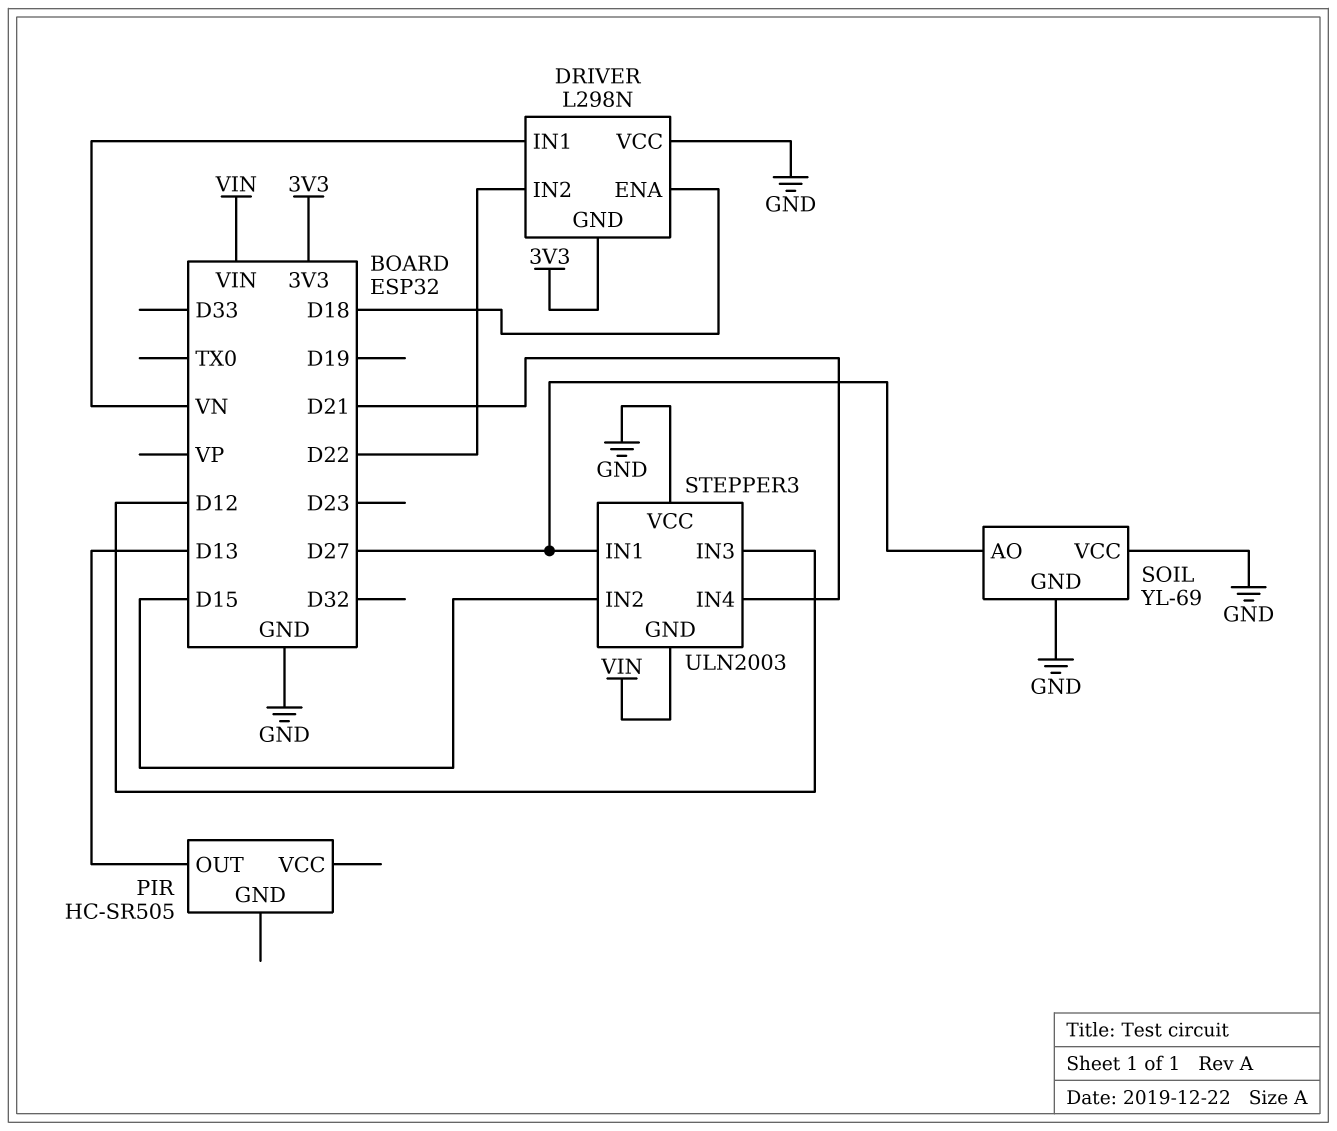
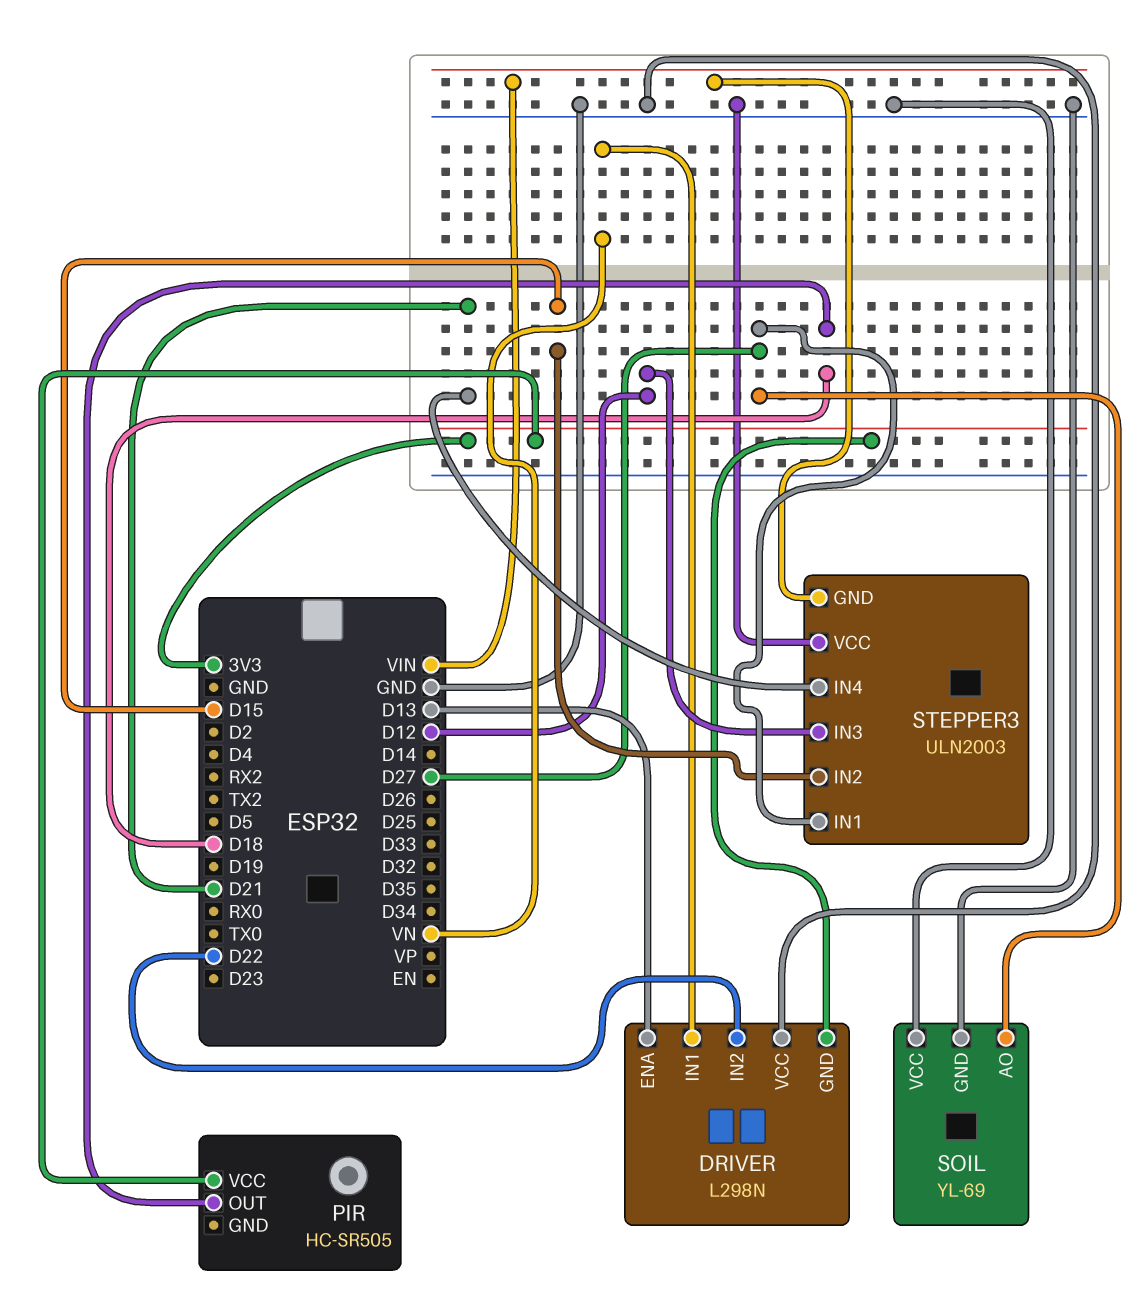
DRIVER pin ENA: D18 -> D13
PIR pin OUT: D13 -> D18
PIR pin VCC: none -> 3V3

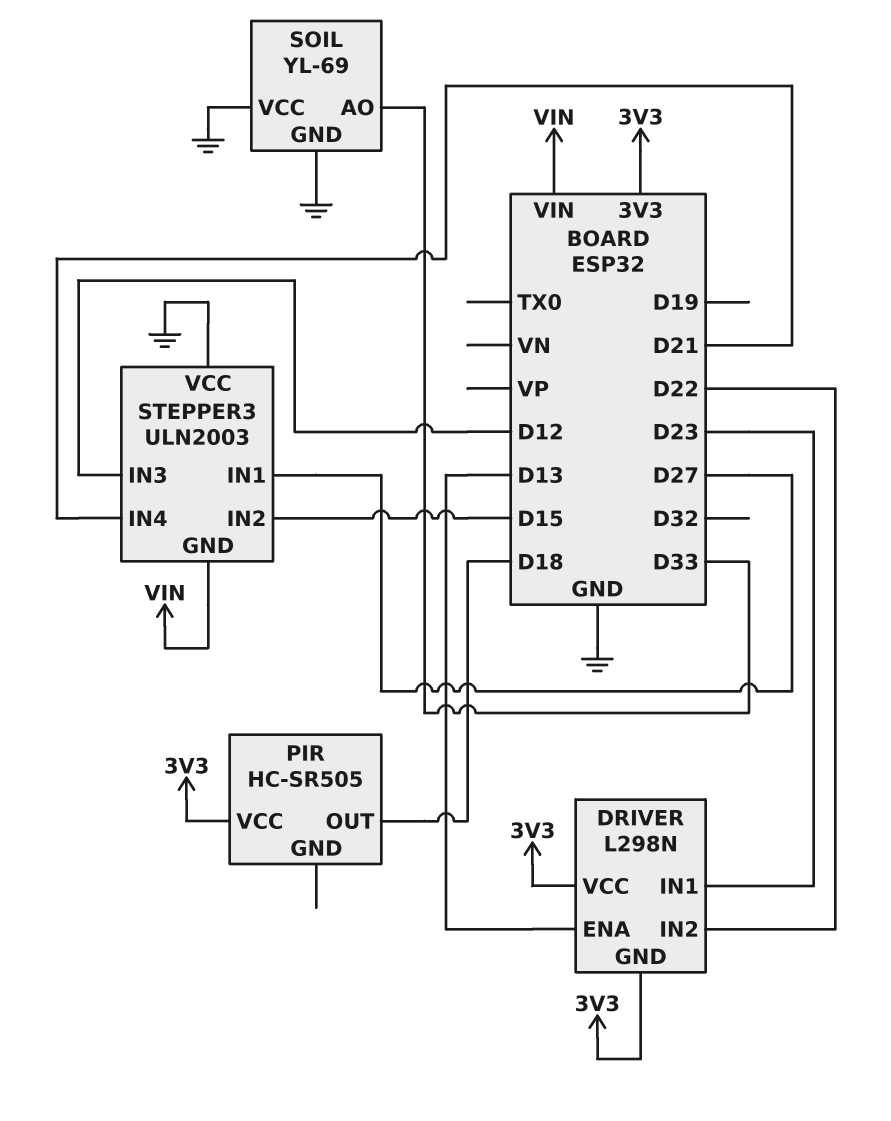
DRIVER pin IN1: VN -> D23
DRIVER pin VCC: GND -> 3V3
SOIL pin AO: D27 -> D33

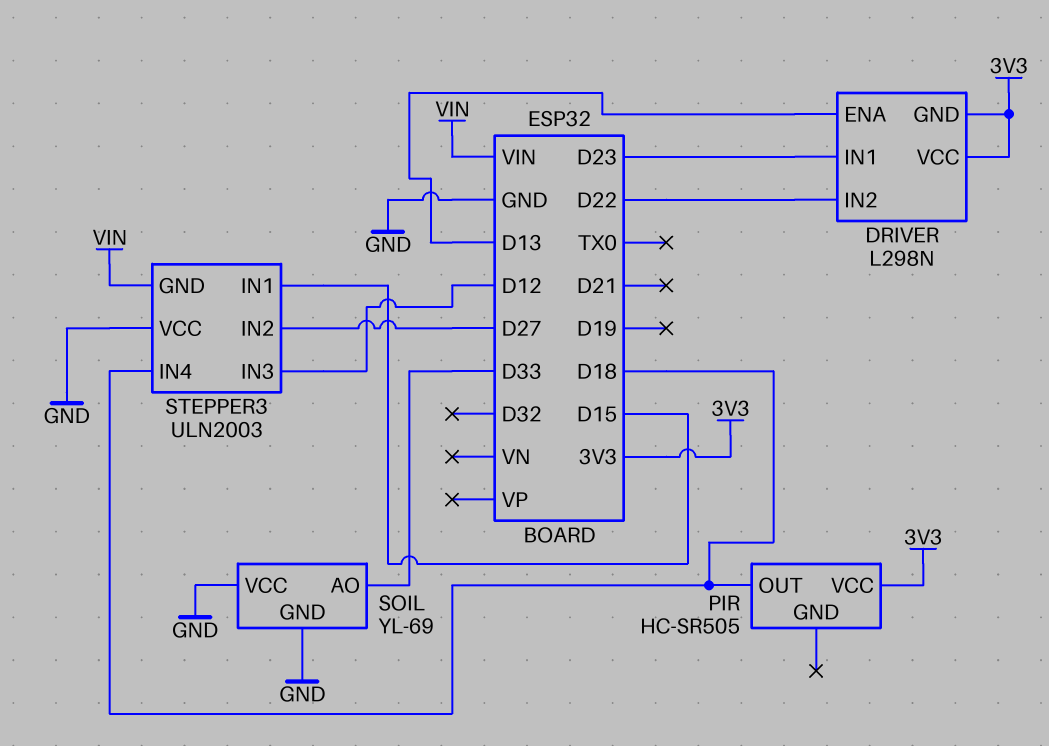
STEPPER3 pin IN1: D27 -> D15
STEPPER3 pin IN2: D15 -> D27
STEPPER3 pin IN4: D21 -> D18

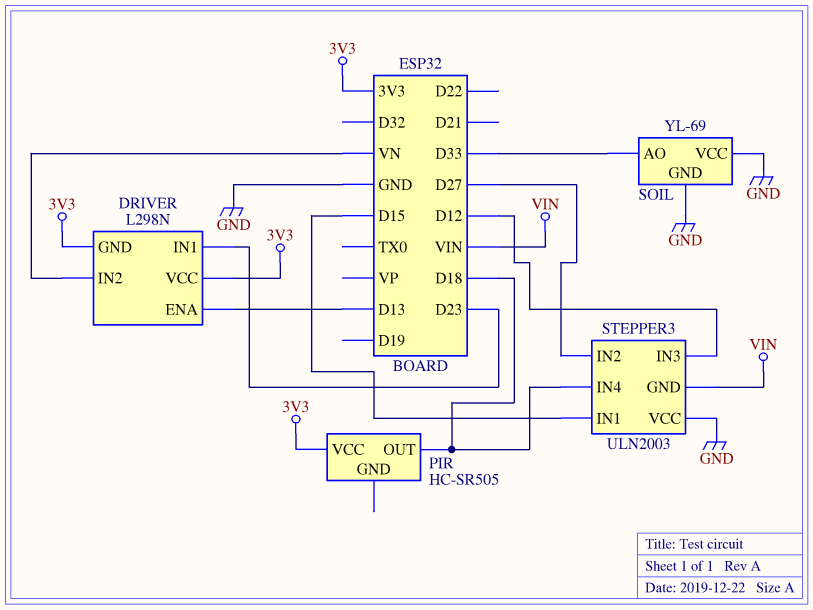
DRIVER pin IN2: D22 -> VN

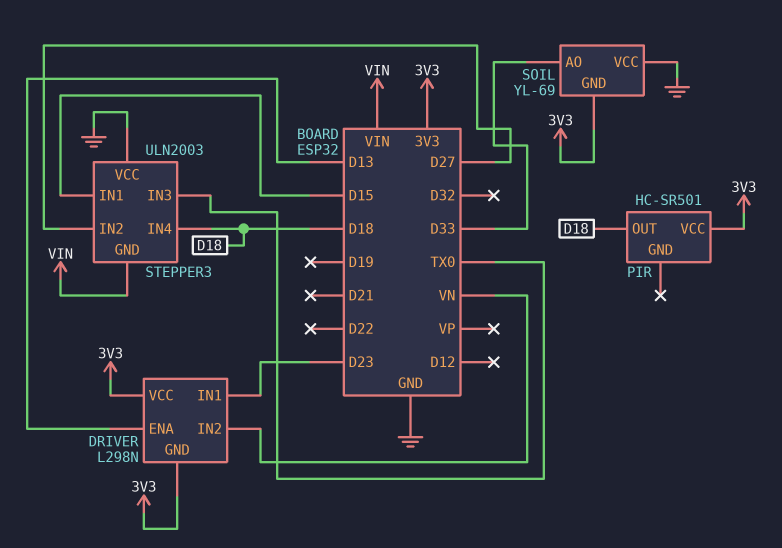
PIR: HC-SR505 -> HC-SR501
SOIL pin GND: GND -> 3V3
STEPPER3 pin IN3: D12 -> TX0

